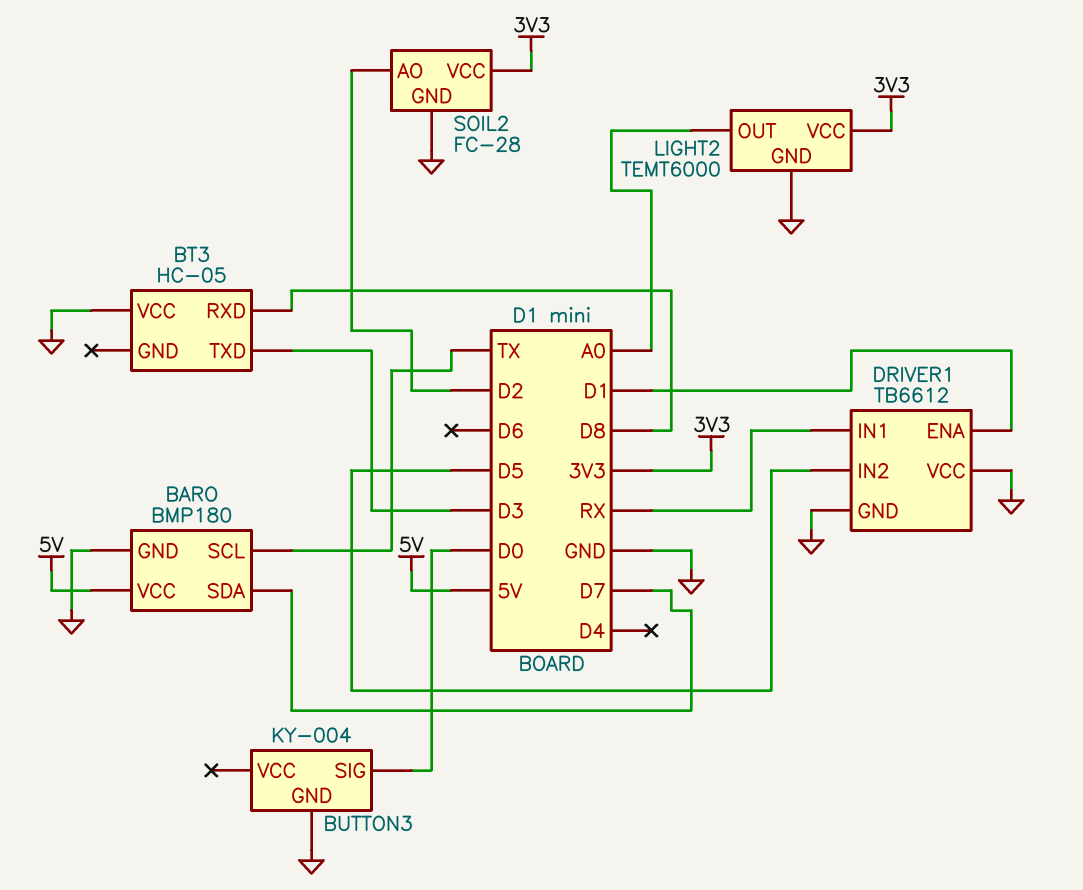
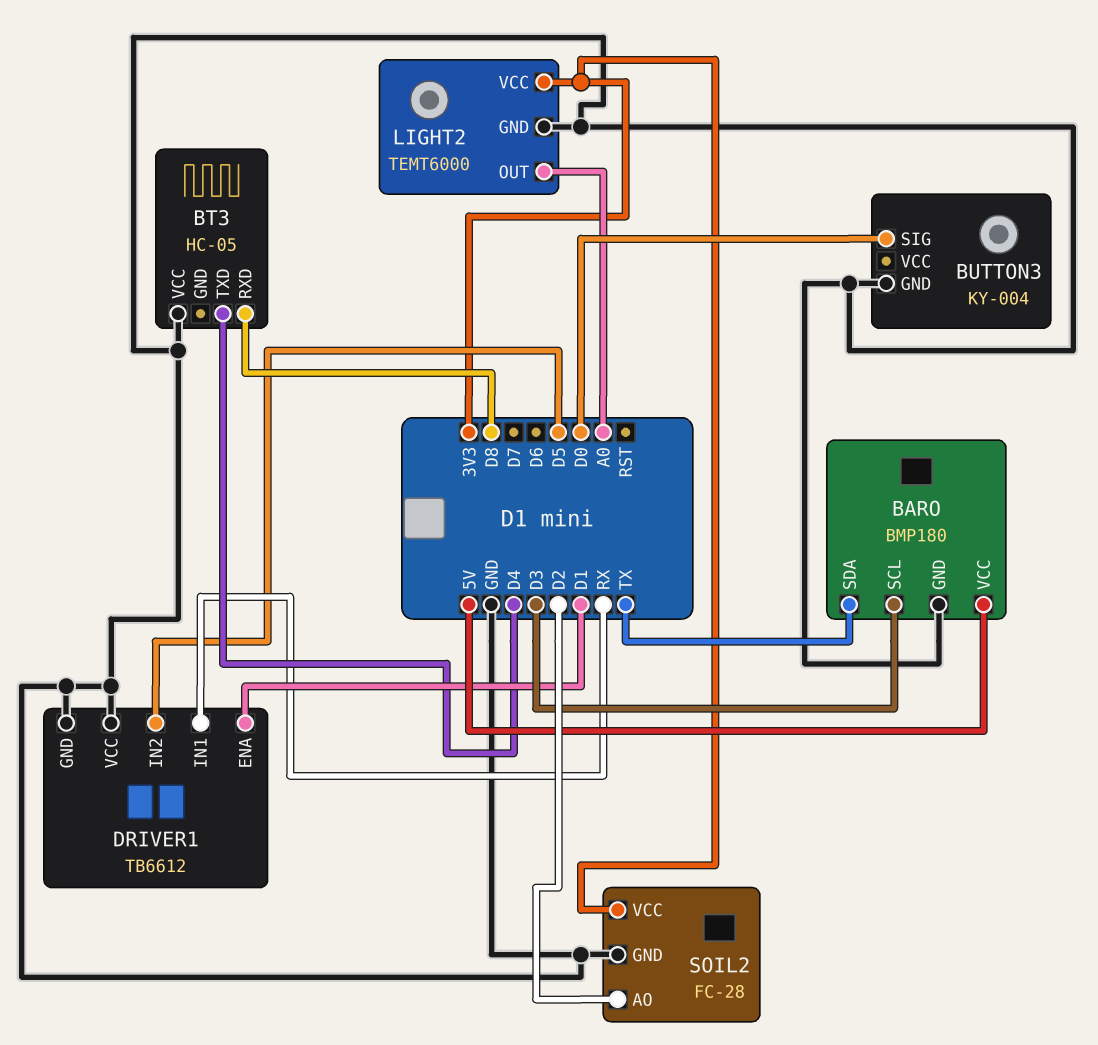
BARO pin SCL: TX -> D3
BARO pin SDA: D7 -> TX
BT3 pin TXD: D3 -> D4

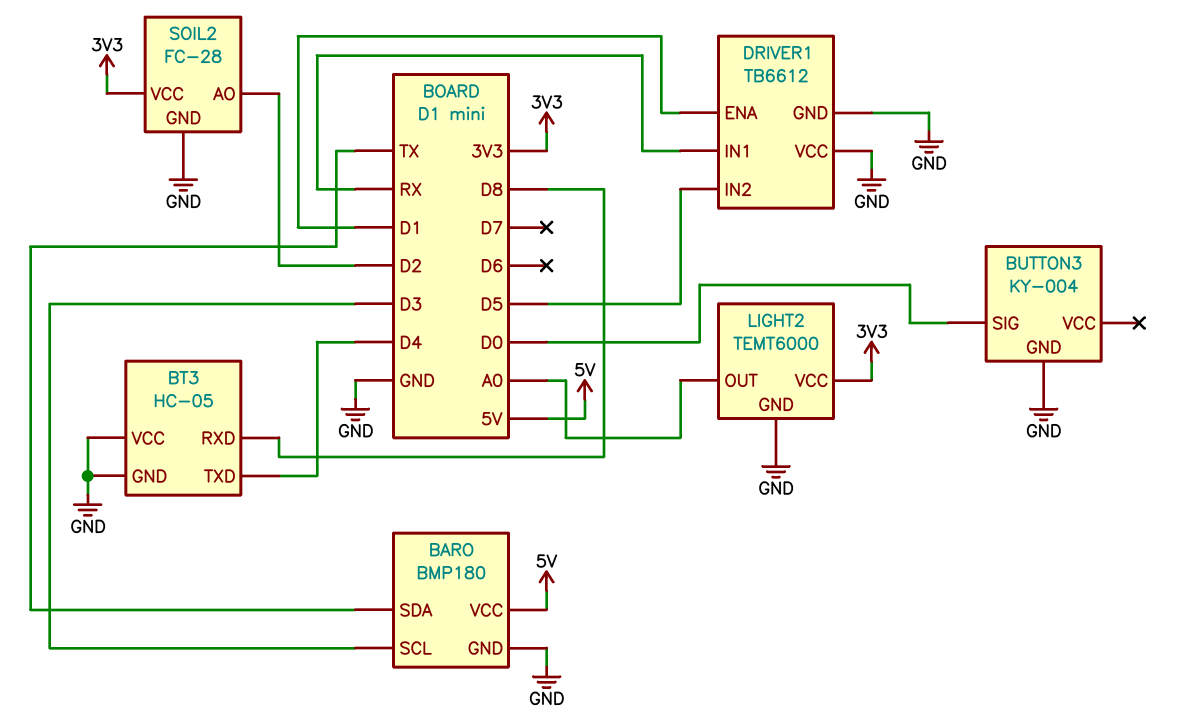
BT3 pin GND: none -> GND

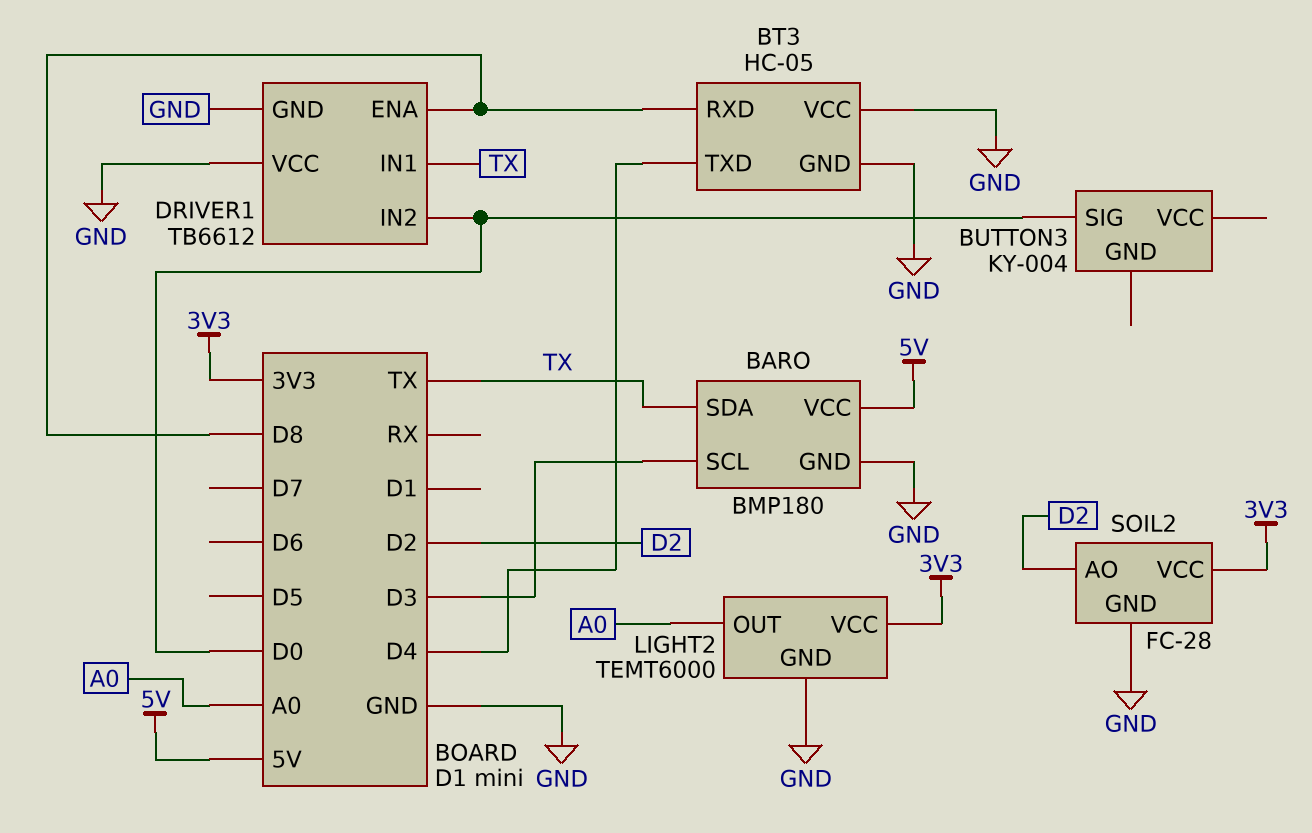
BUTTON3 pin GND: GND -> none
DRIVER1 pin ENA: D1 -> D8
DRIVER1 pin IN1: RX -> TX
DRIVER1 pin IN2: D5 -> D0

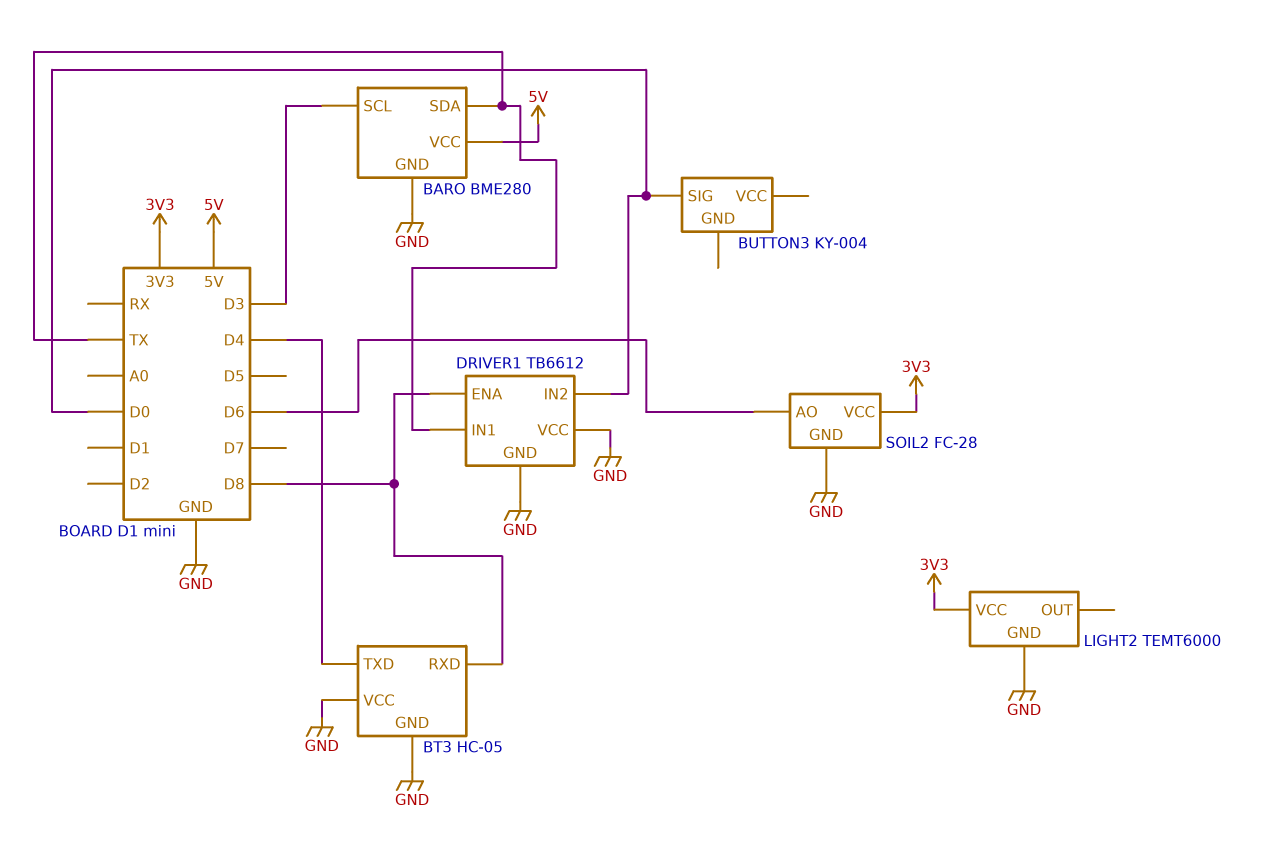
BARO: BMP180 -> BME280
LIGHT2 pin OUT: A0 -> none
SOIL2 pin AO: D2 -> D6

